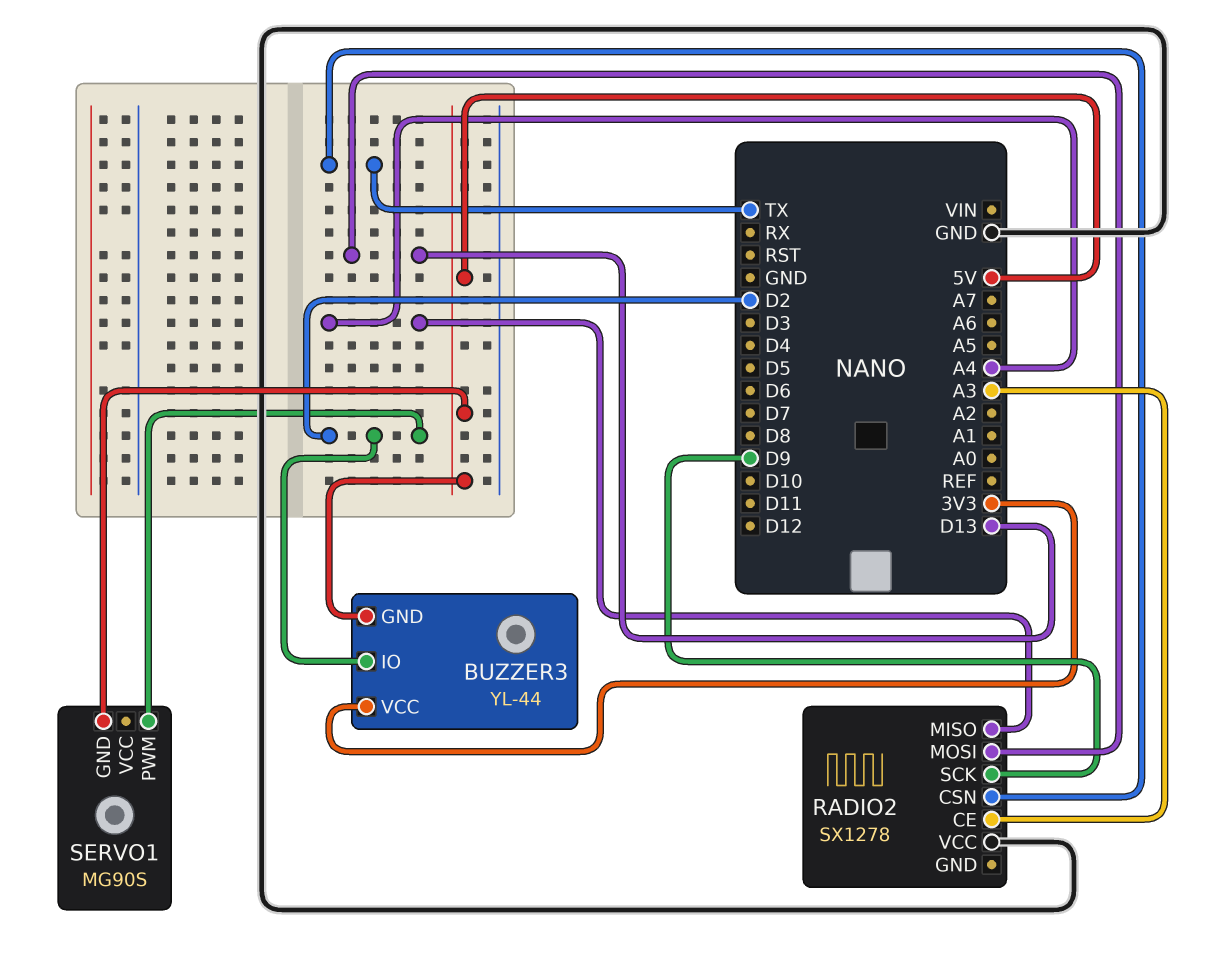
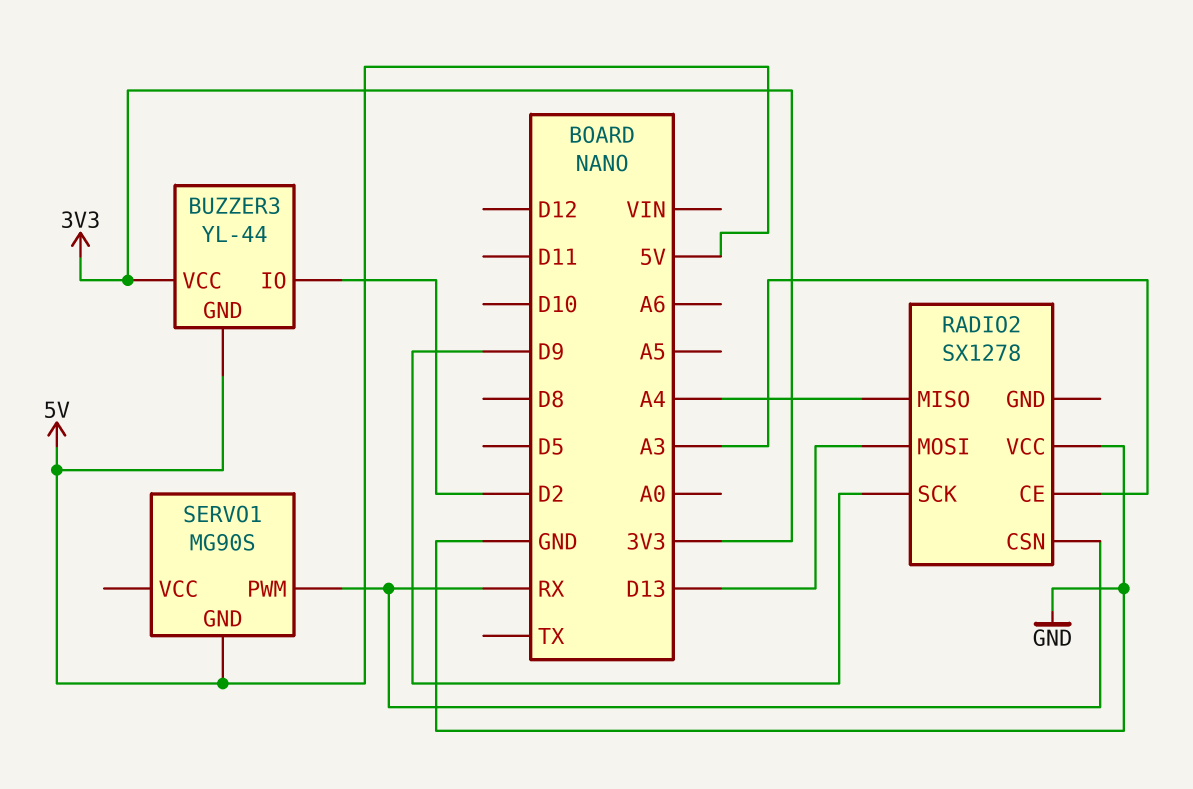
RADIO2 pin CSN: TX -> RX
SERVO1 pin PWM: D2 -> RX

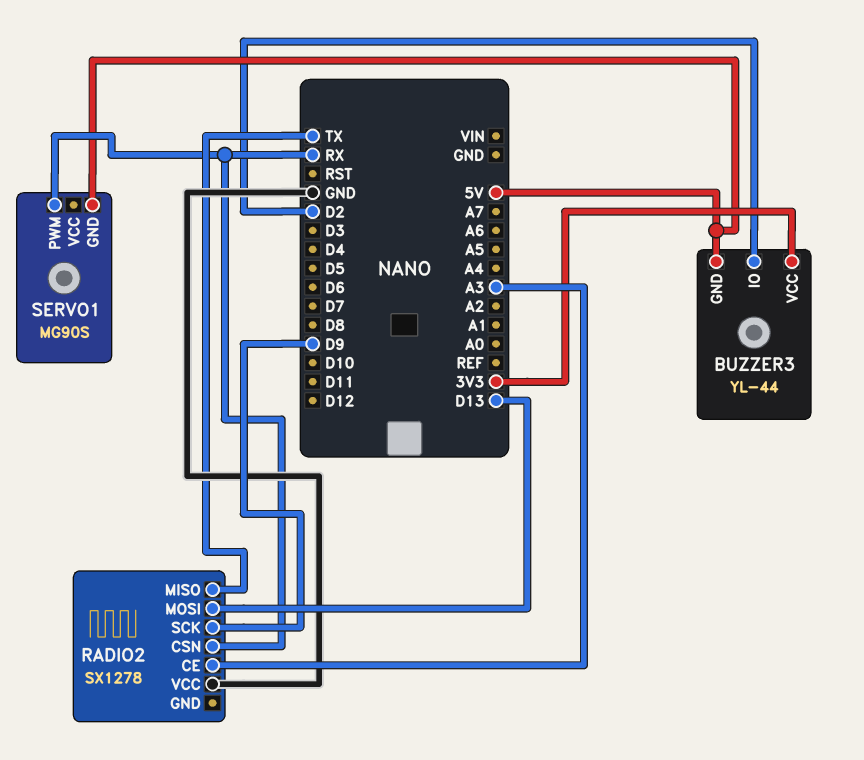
RADIO2 pin MISO: A4 -> TX

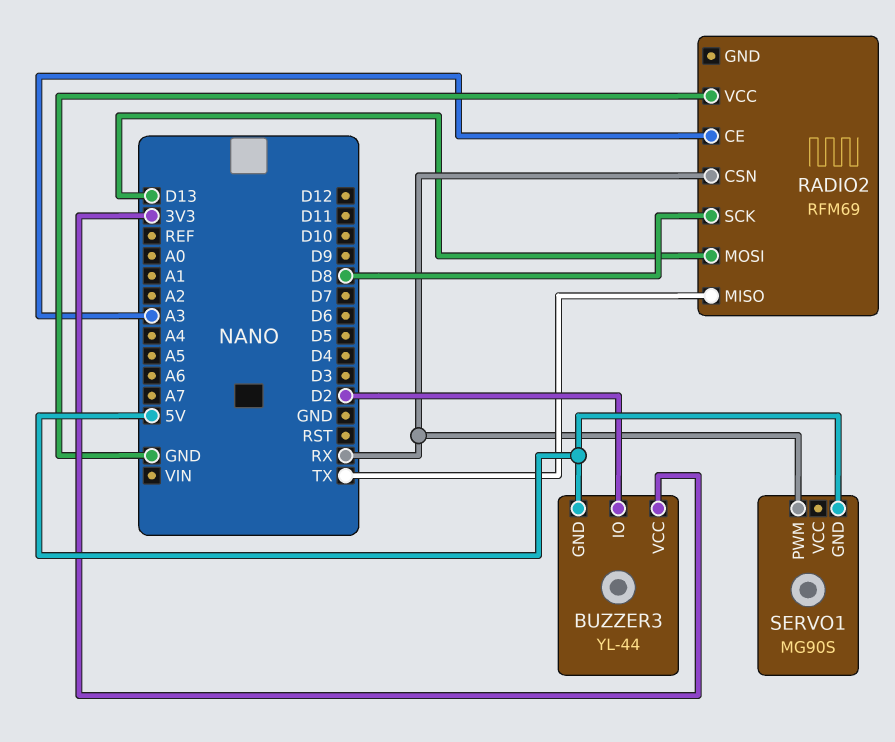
RADIO2: SX1278 -> RFM69
RADIO2 pin SCK: D9 -> D8

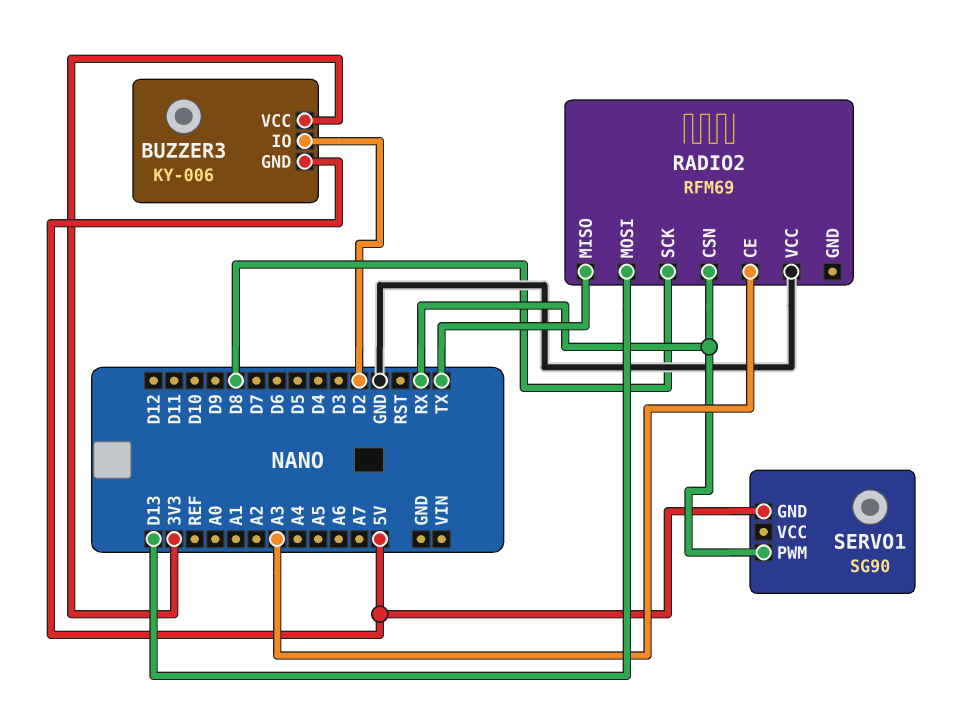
BUZZER3: YL-44 -> KY-006
SERVO1: MG90S -> SG90

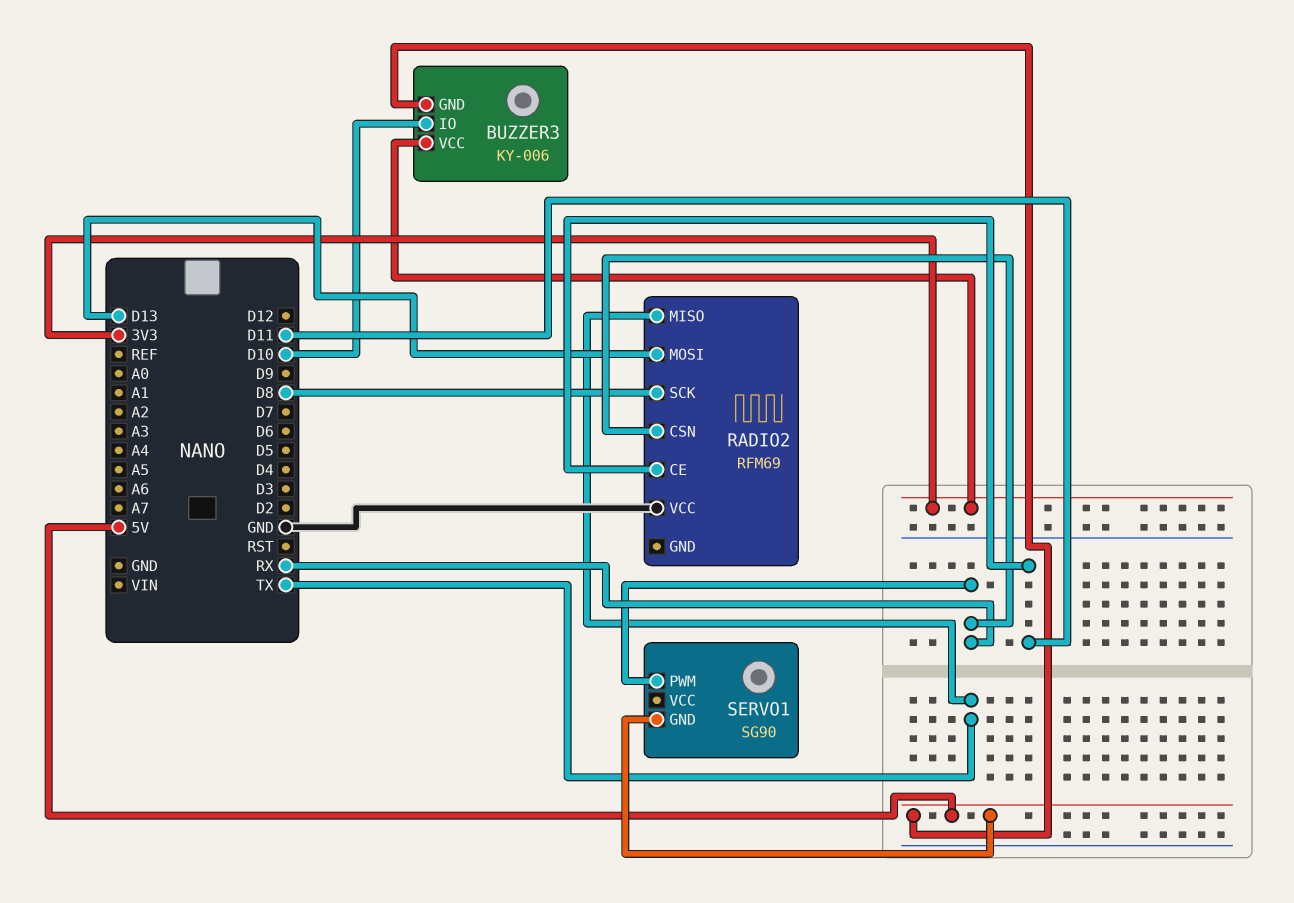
BUZZER3 pin IO: D2 -> D10
RADIO2 pin CE: A3 -> D11

